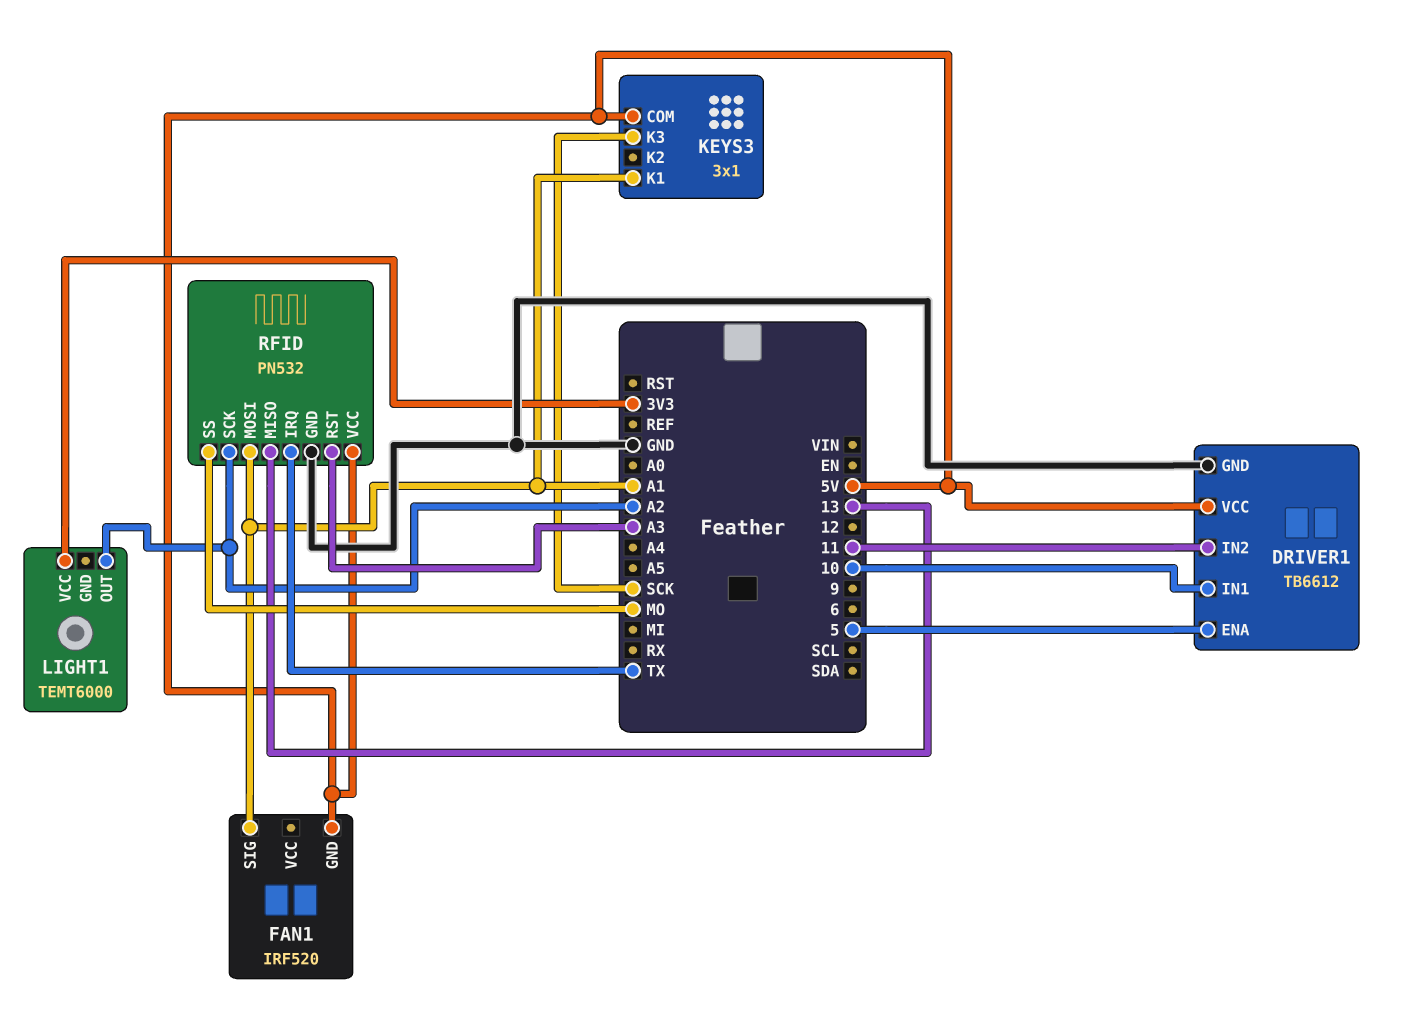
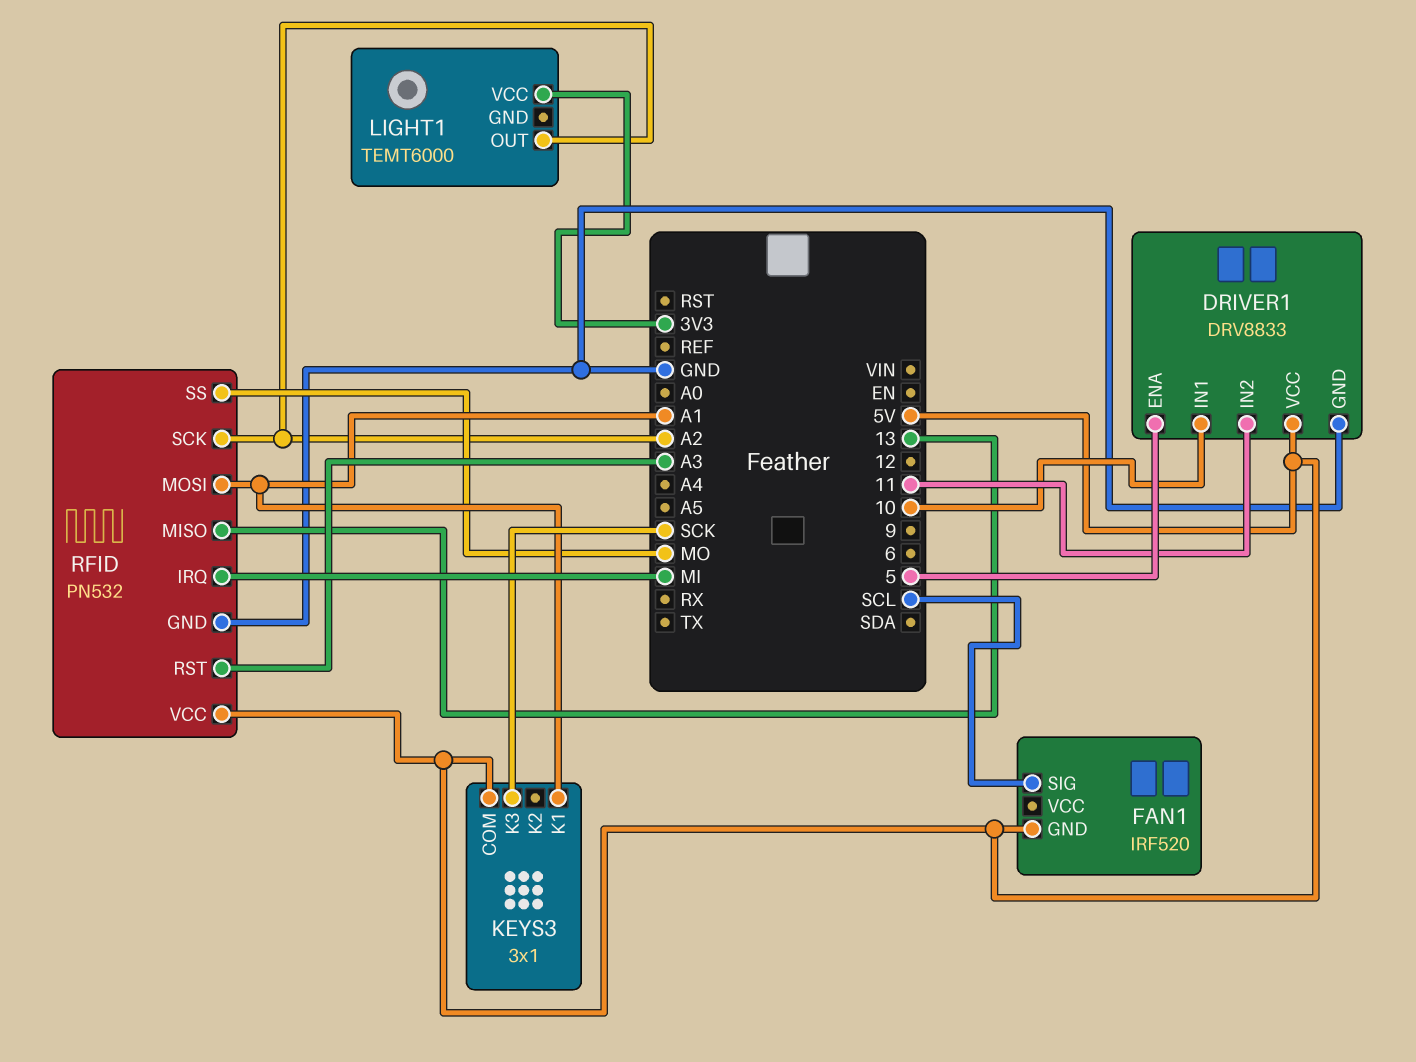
DRIVER1: TB6612 -> DRV8833
FAN1 pin SIG: A1 -> SCL
RFID pin IRQ: TX -> MI

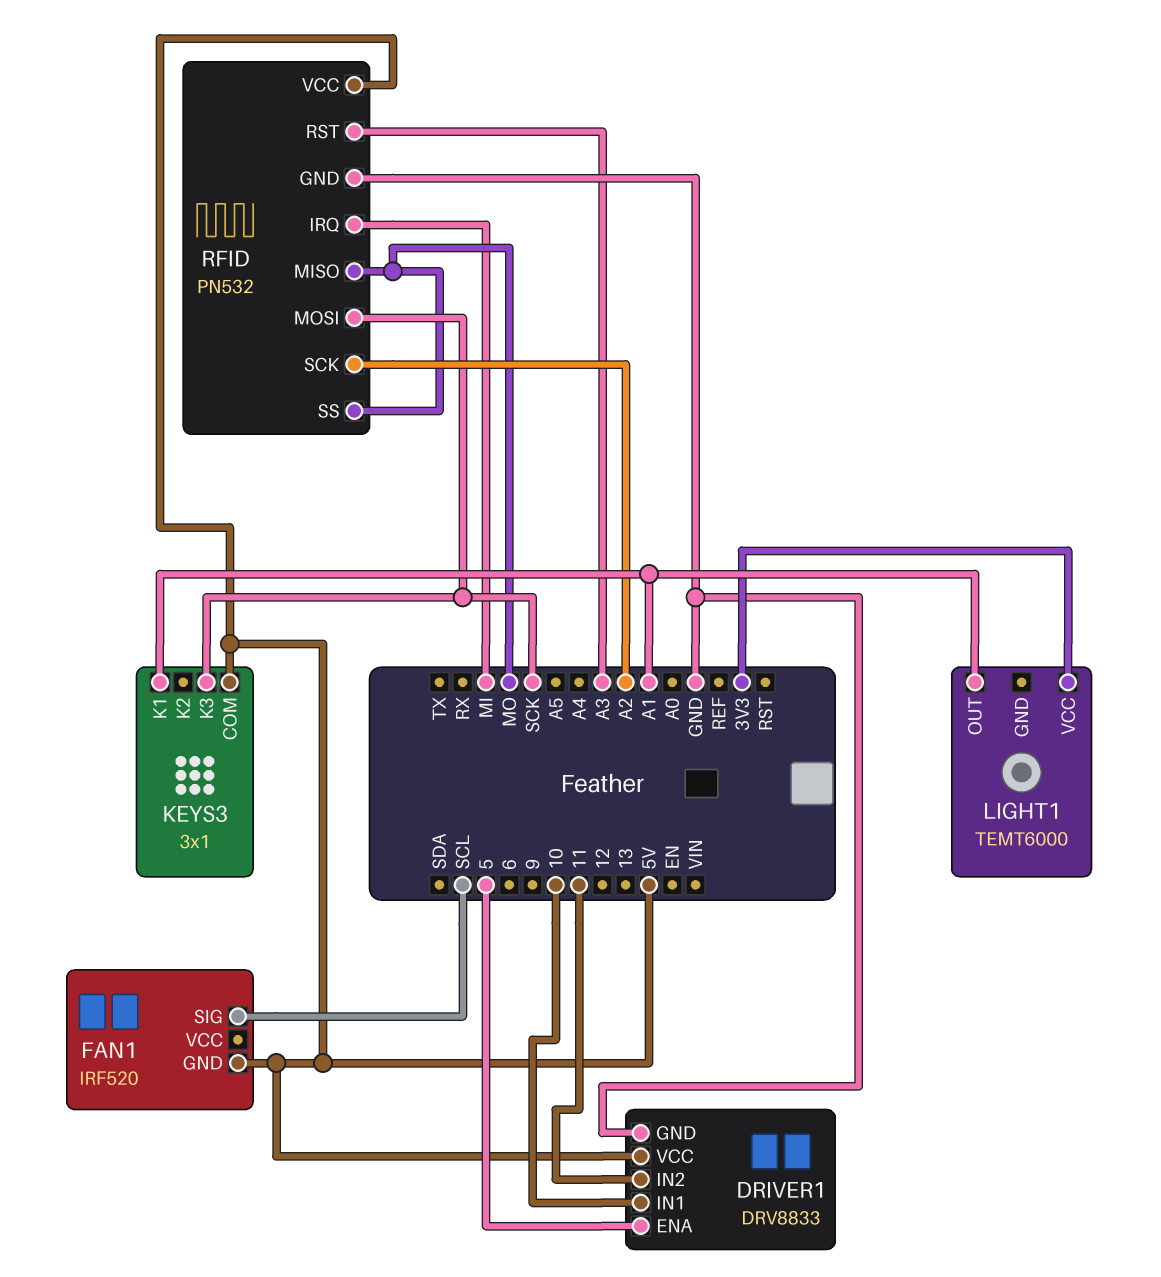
LIGHT1 pin OUT: A2 -> A1
RFID pin MISO: 13 -> MO
RFID pin MOSI: A1 -> SCK

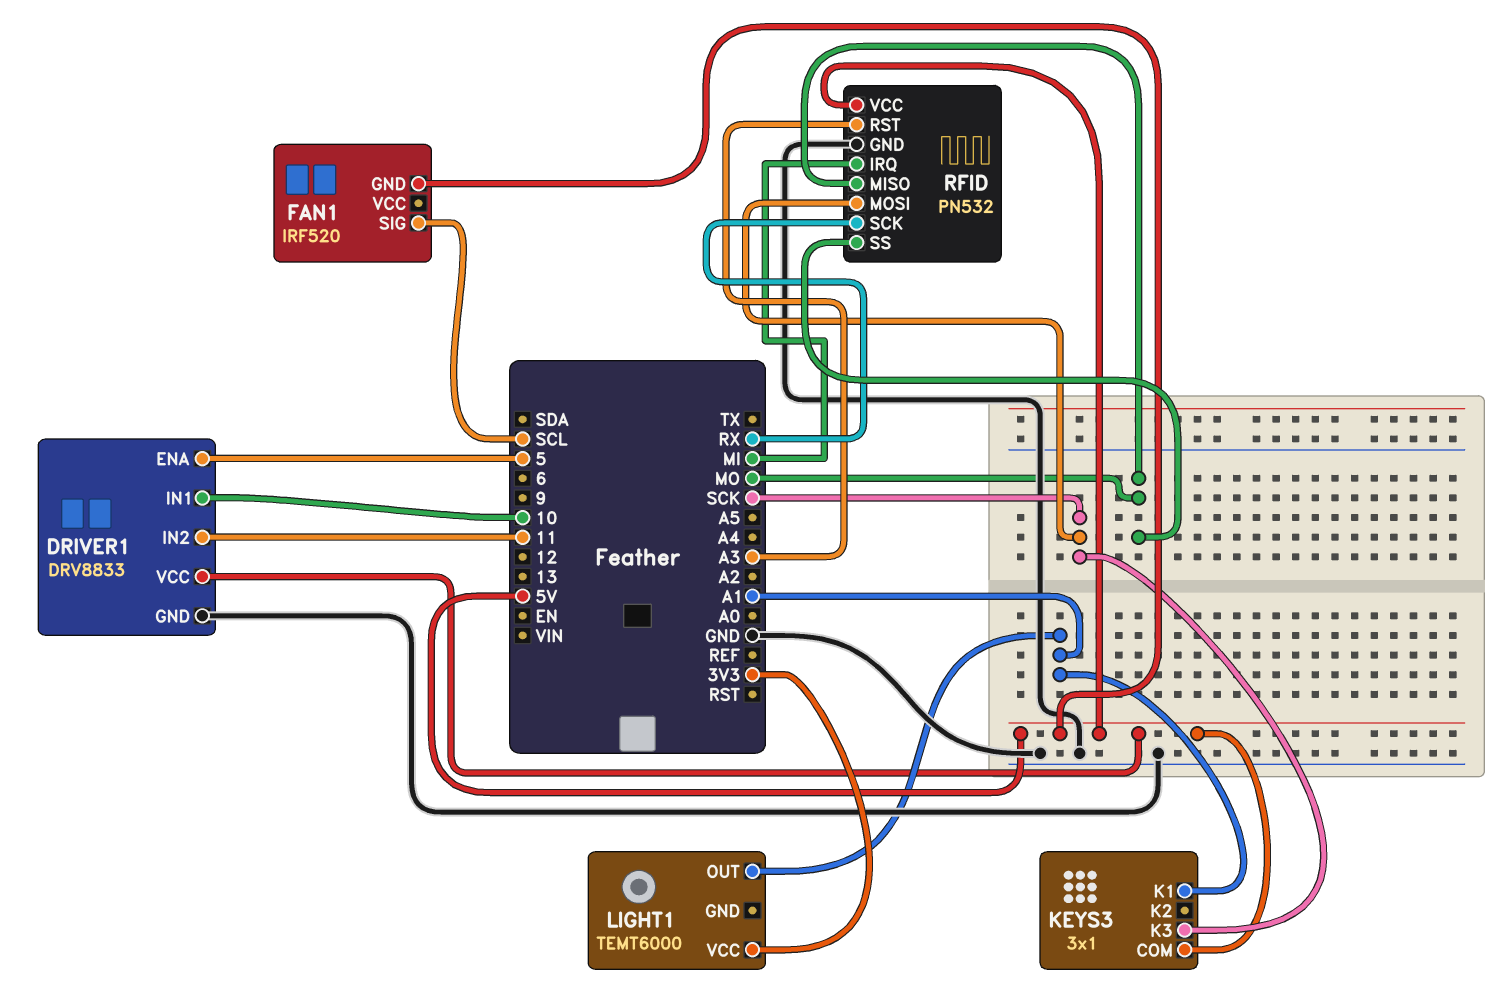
RFID pin SCK: A2 -> RX

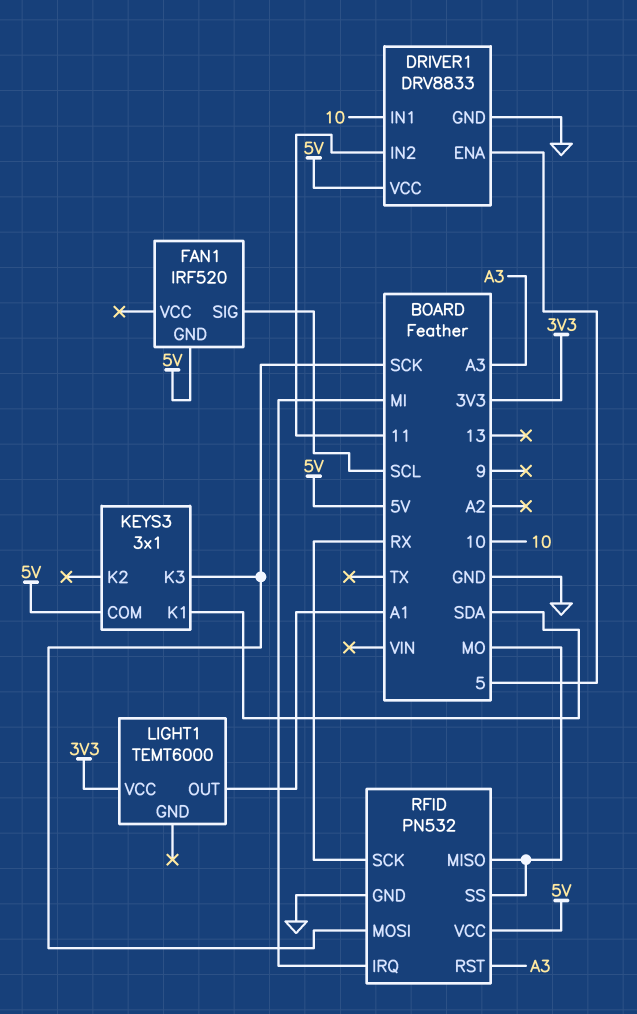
KEYS3 pin K1: A1 -> SDA

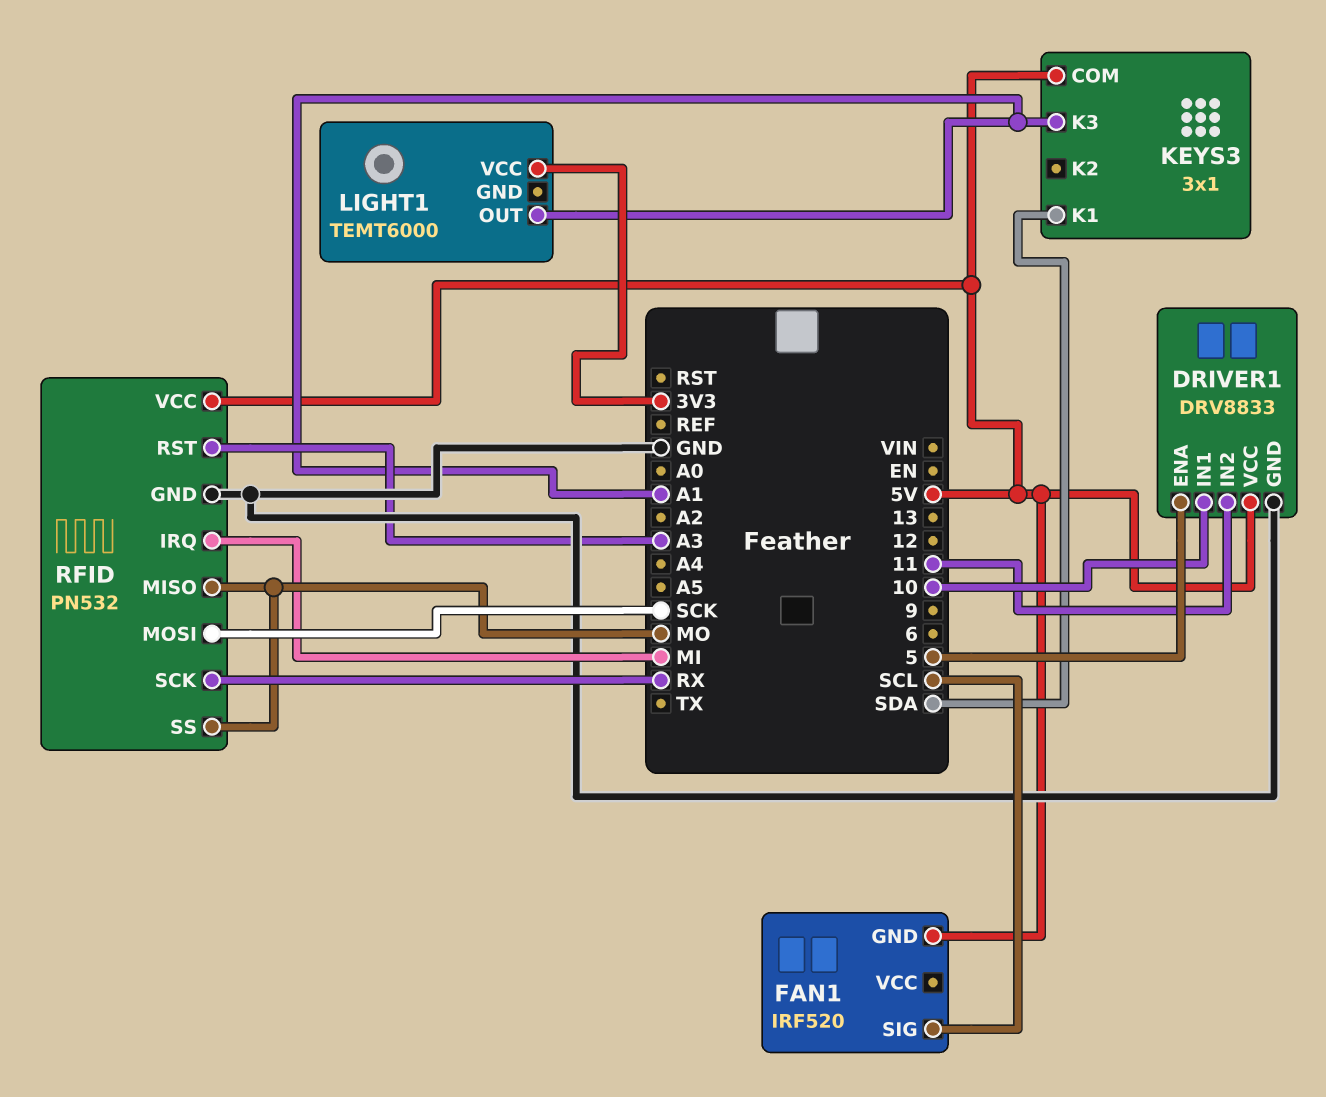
KEYS3 pin K3: SCK -> A1

